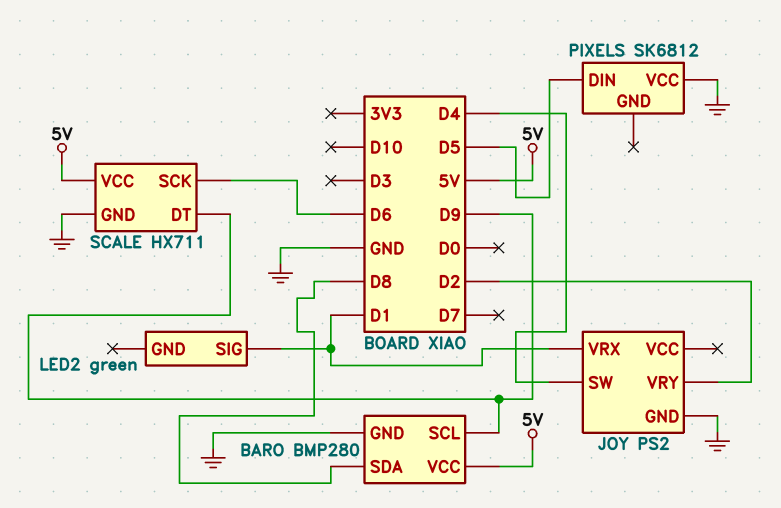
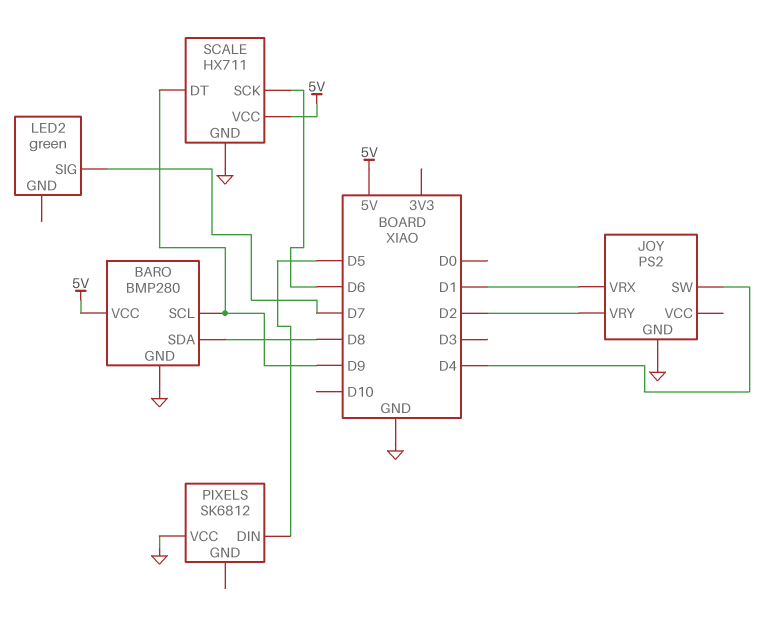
LED2 pin SIG: D1 -> D7

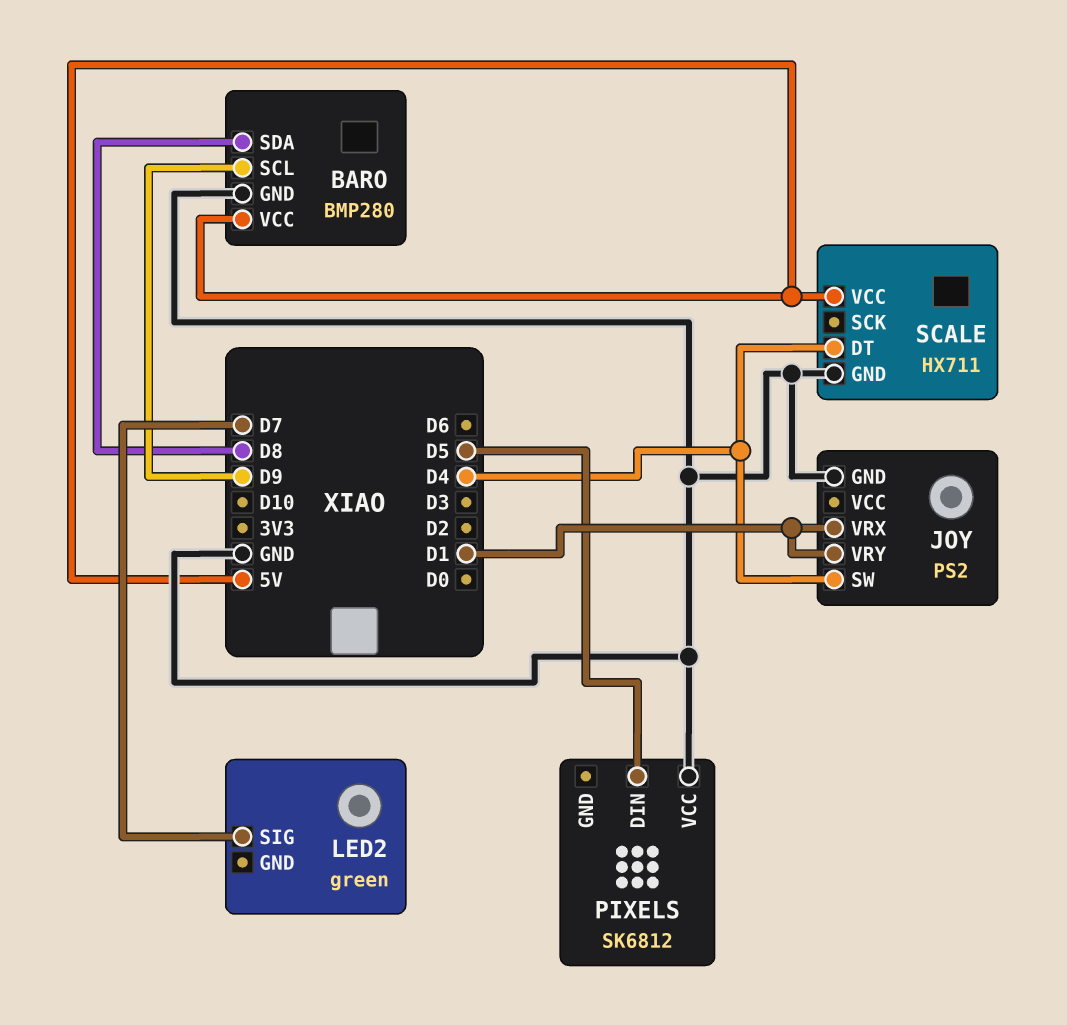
JOY pin VRY: D2 -> D1
SCALE pin DT: D9 -> D4
SCALE pin SCK: D6 -> none

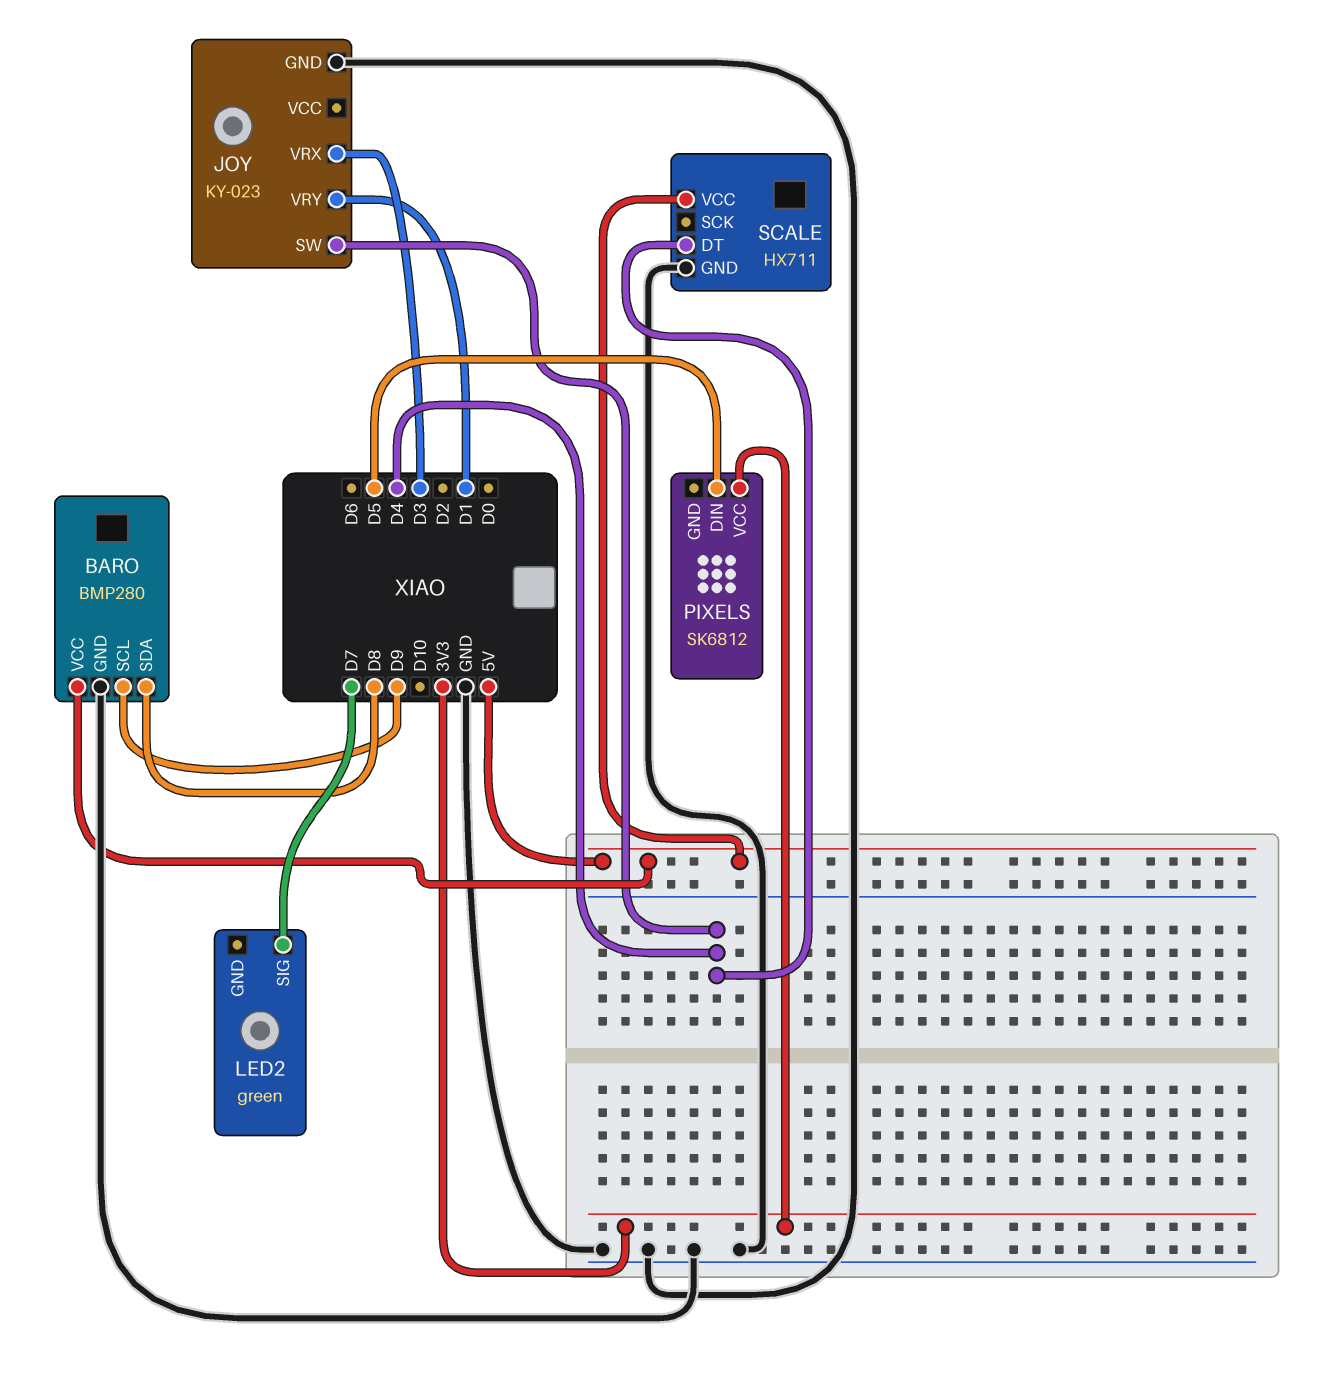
JOY: PS2 -> KY-023
JOY pin VRX: D1 -> D3
PIXELS pin VCC: GND -> 3V3

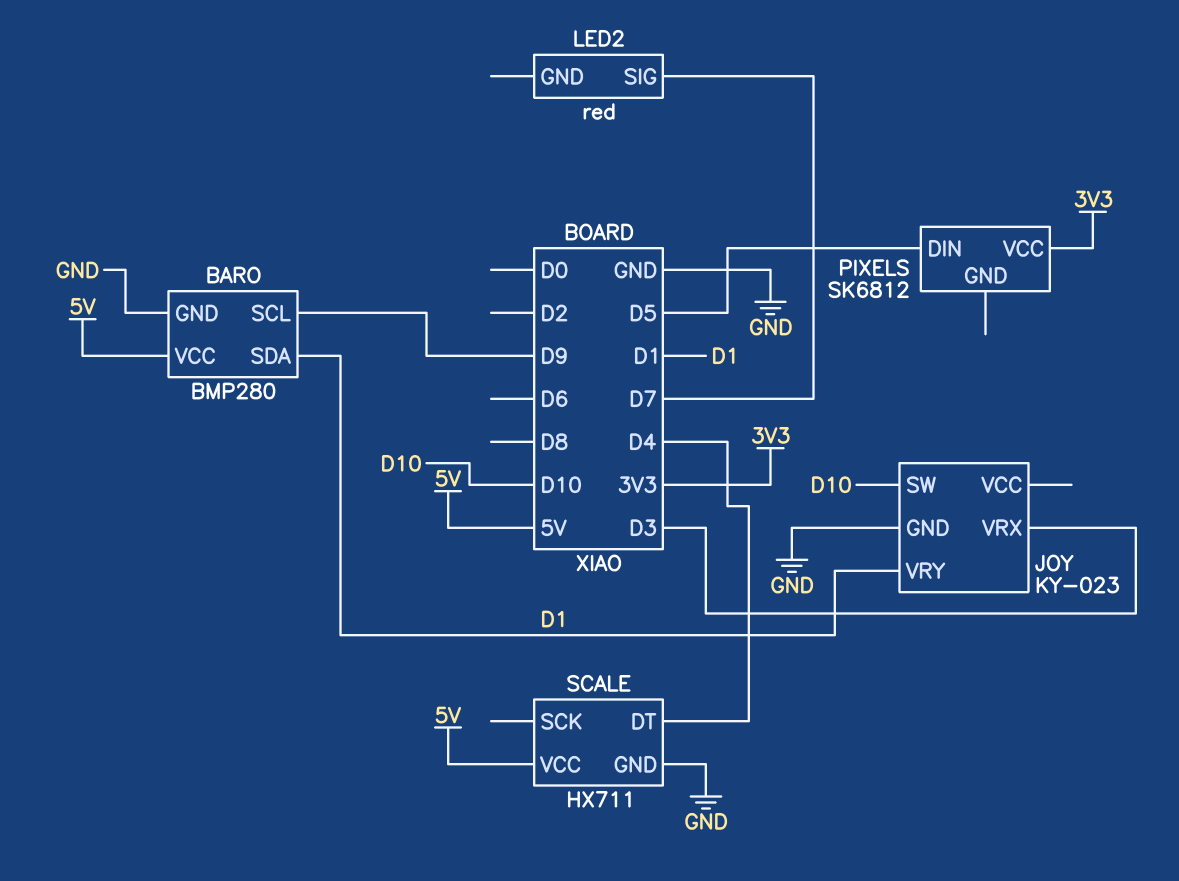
BARO pin SDA: D8 -> D1
JOY pin SW: D4 -> D10
LED2: green -> red

